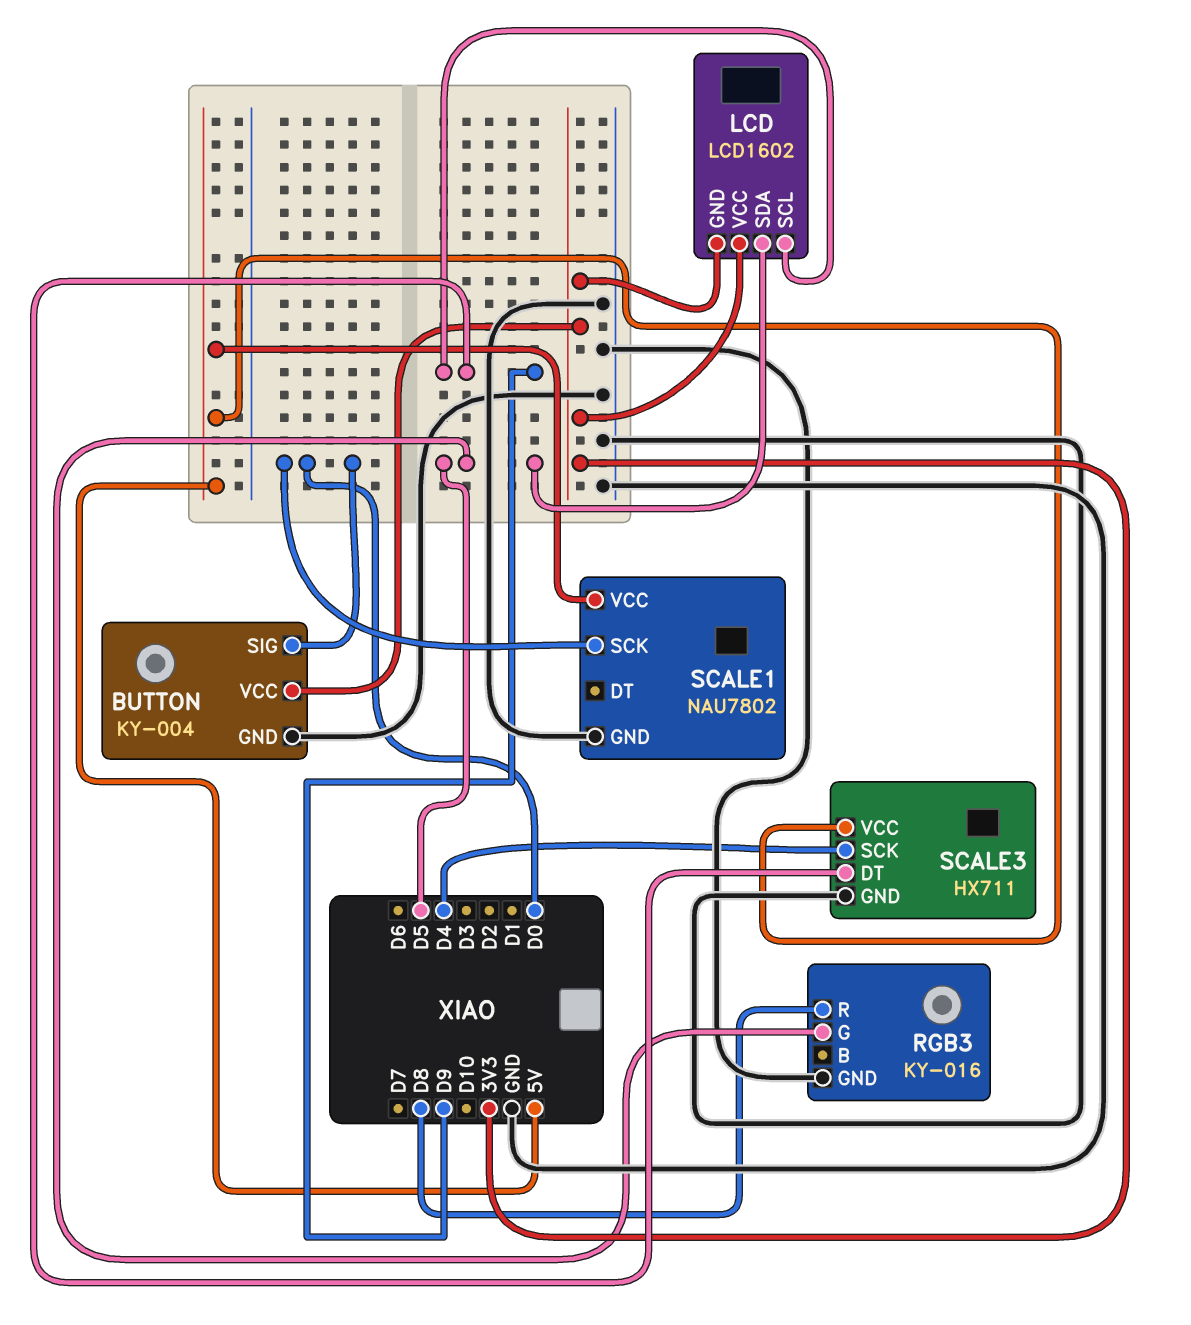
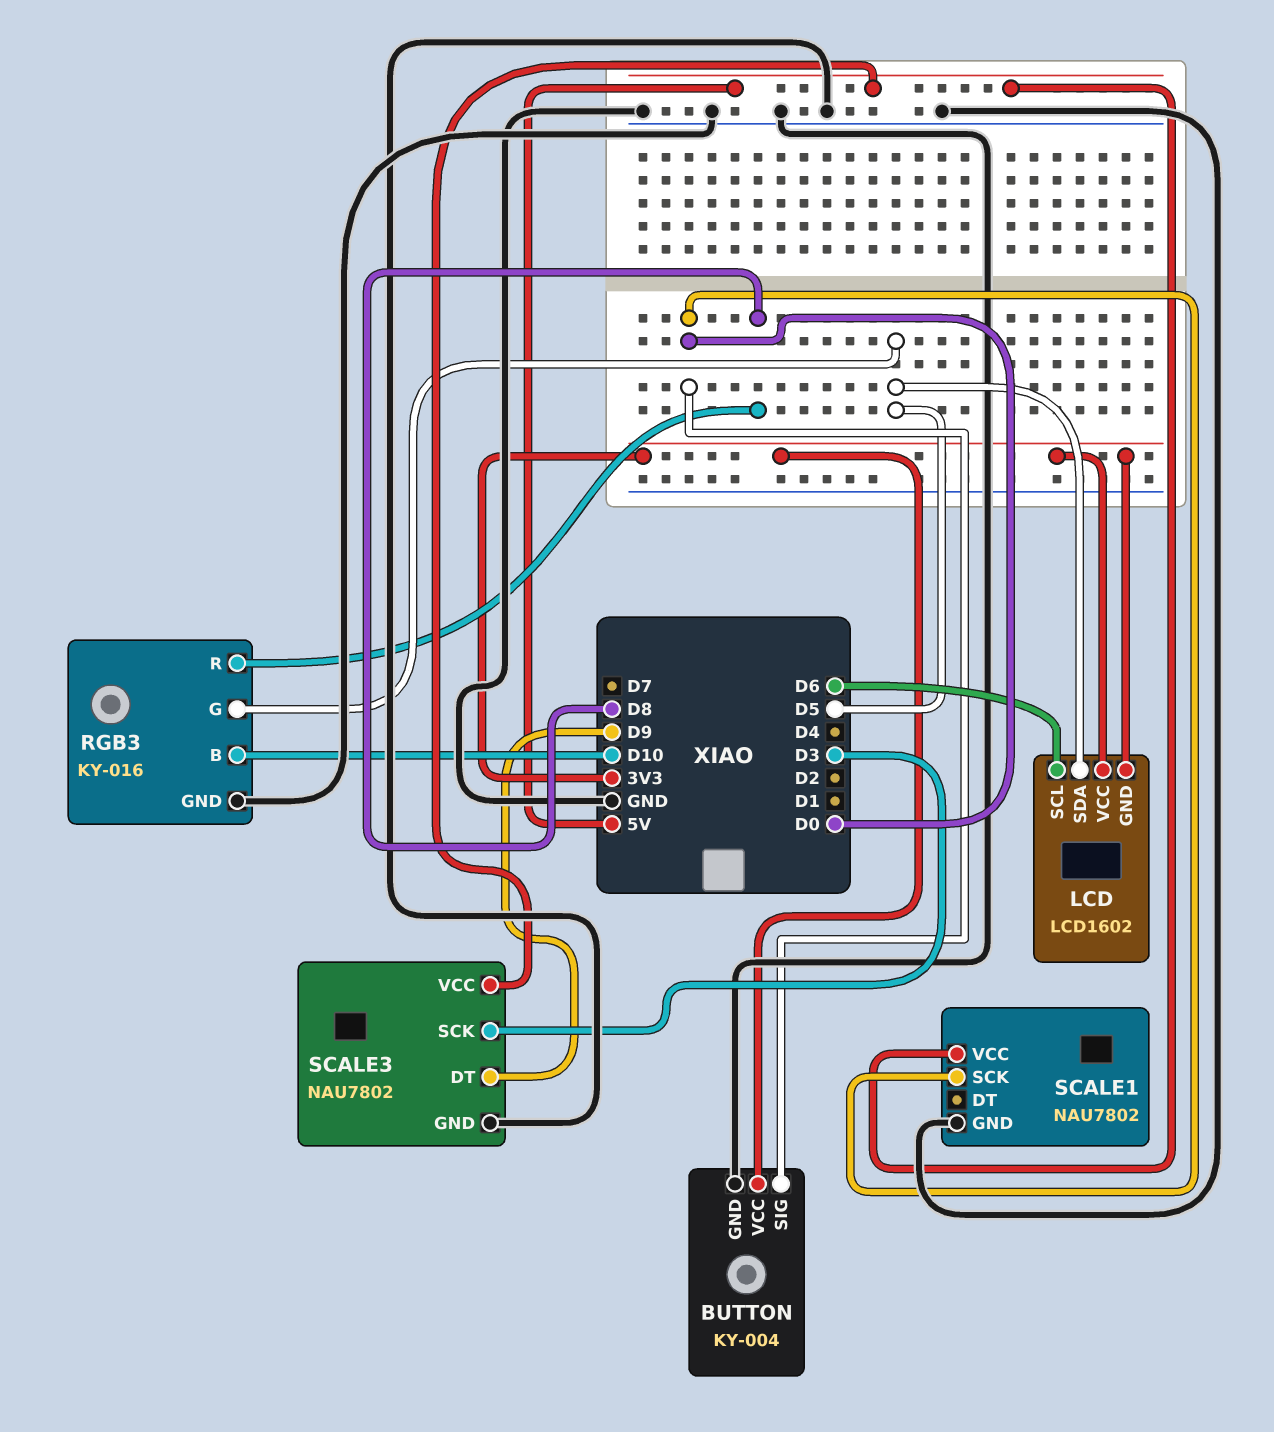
LCD pin SCL: D9 -> D6
RGB3 pin B: none -> D10
SCALE3: HX711 -> NAU7802
SCALE3 pin SCK: D4 -> D3

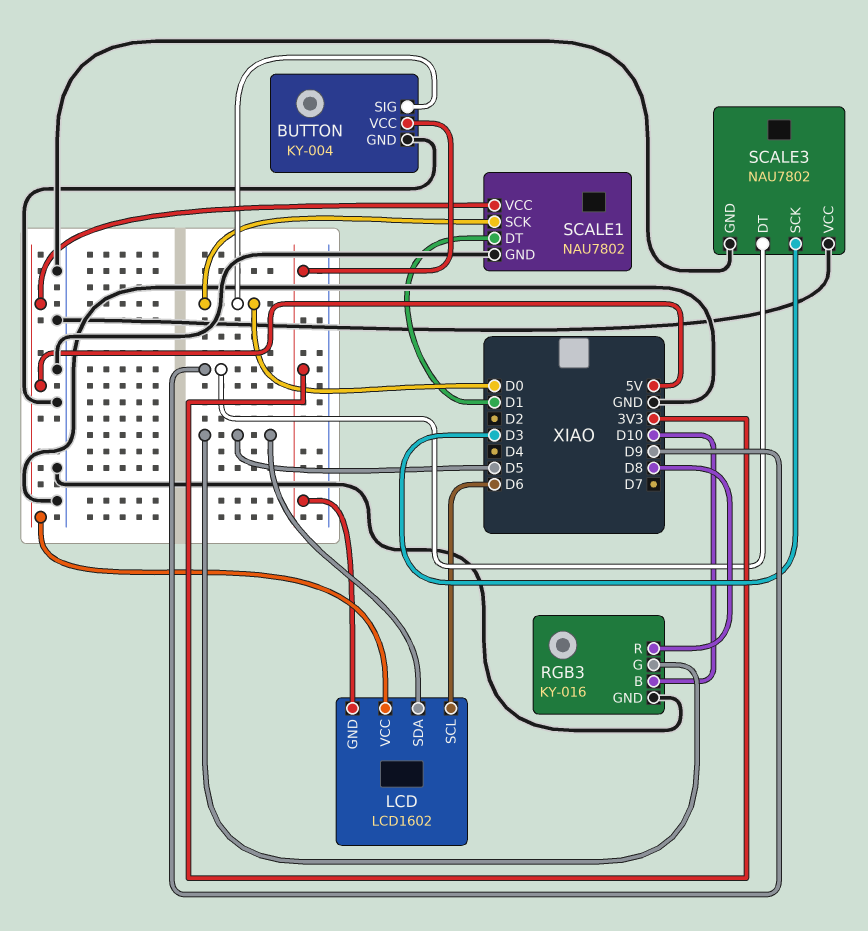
LCD pin VCC: 3V3 -> 5V
SCALE1 pin DT: none -> D1
SCALE3 pin VCC: 5V -> GND

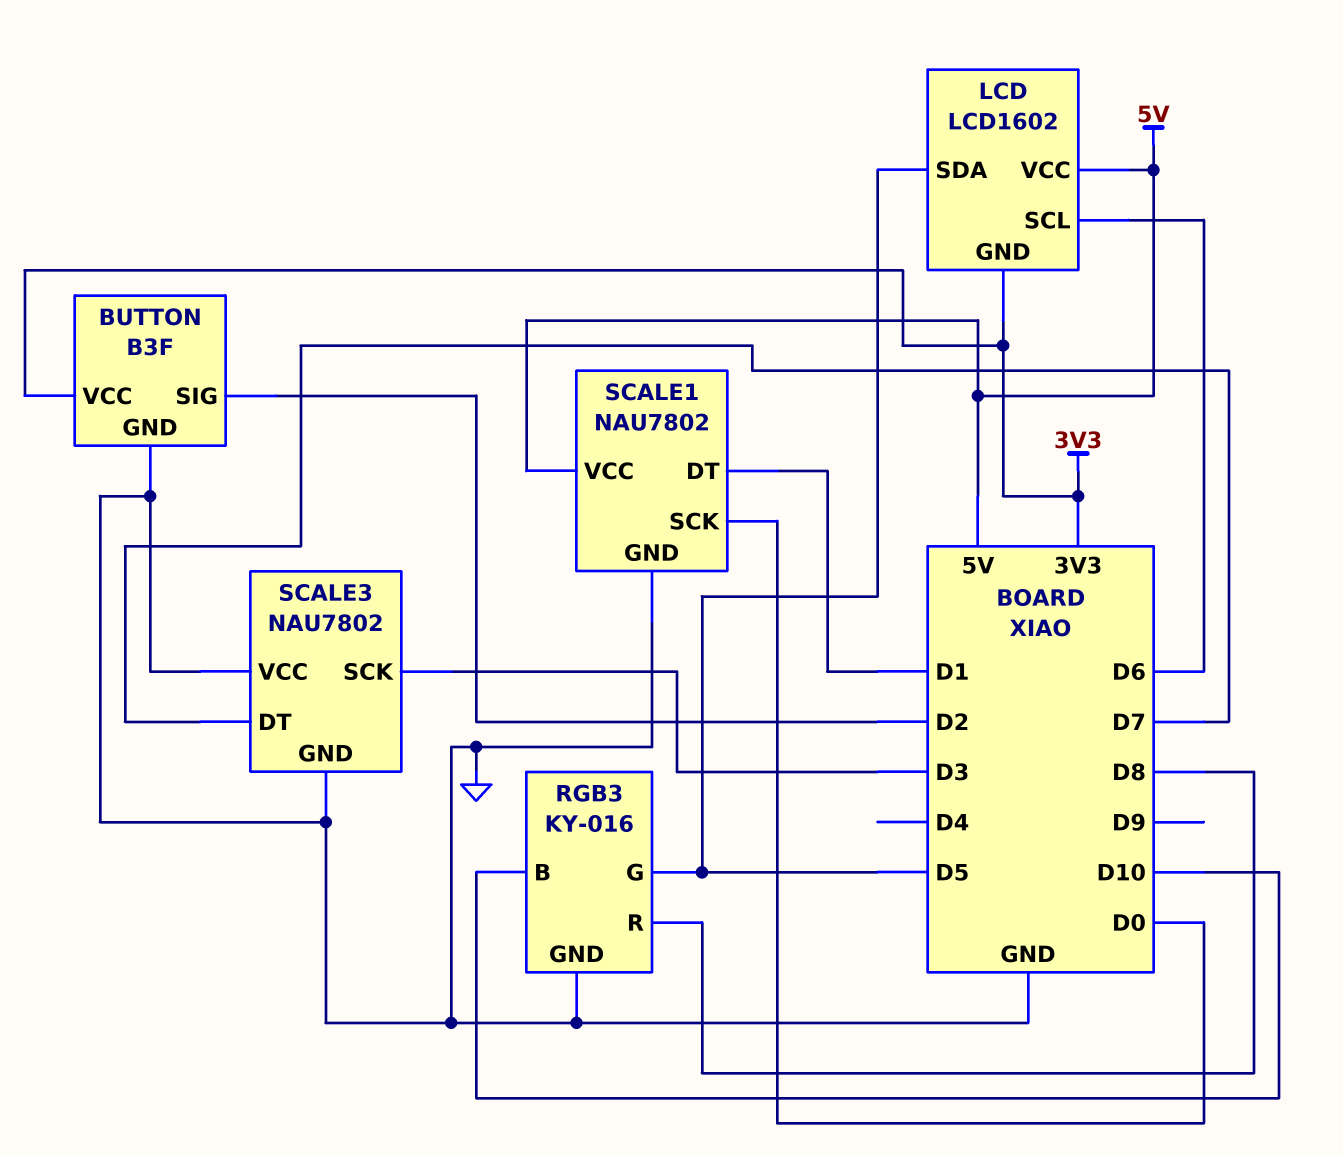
BUTTON: KY-004 -> B3F
BUTTON pin SIG: D0 -> D2
SCALE3 pin DT: D9 -> D7

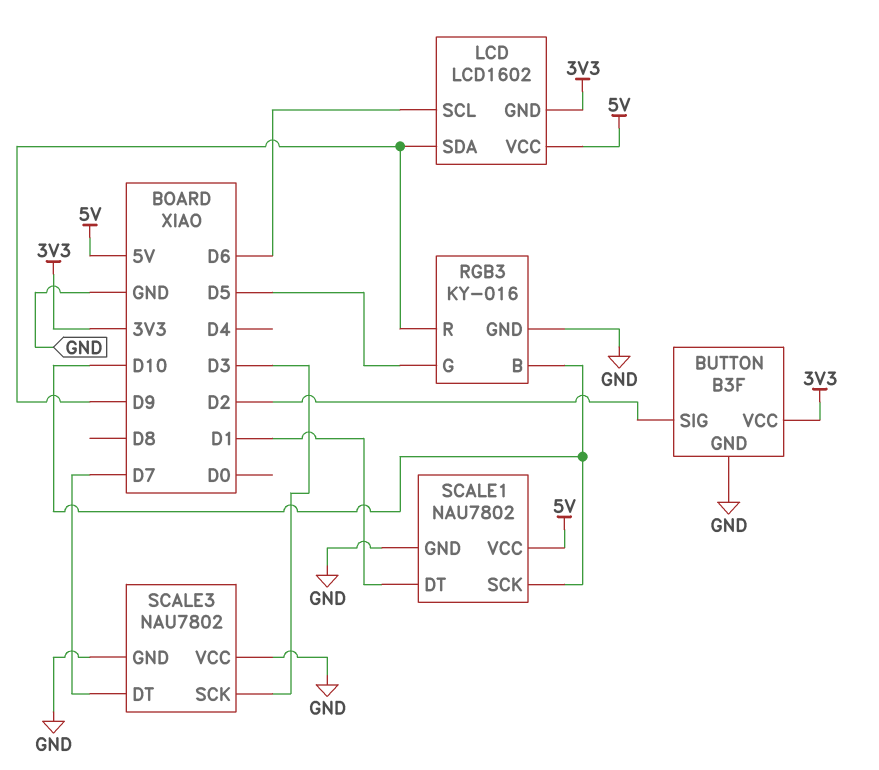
LCD pin SDA: D5 -> D9
RGB3 pin R: D8 -> D9
SCALE1 pin SCK: D0 -> D10

